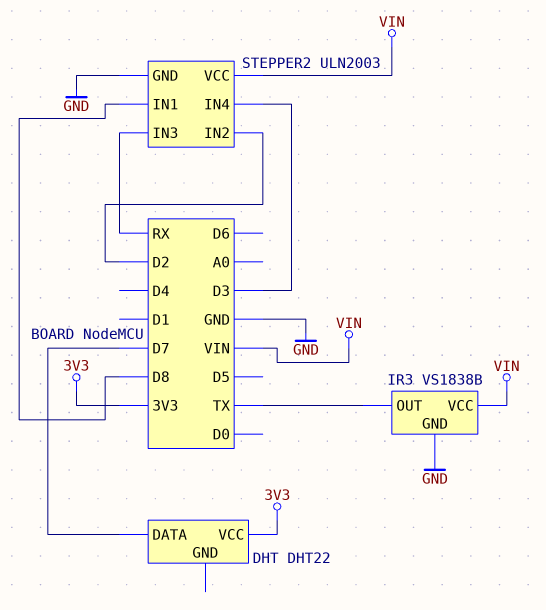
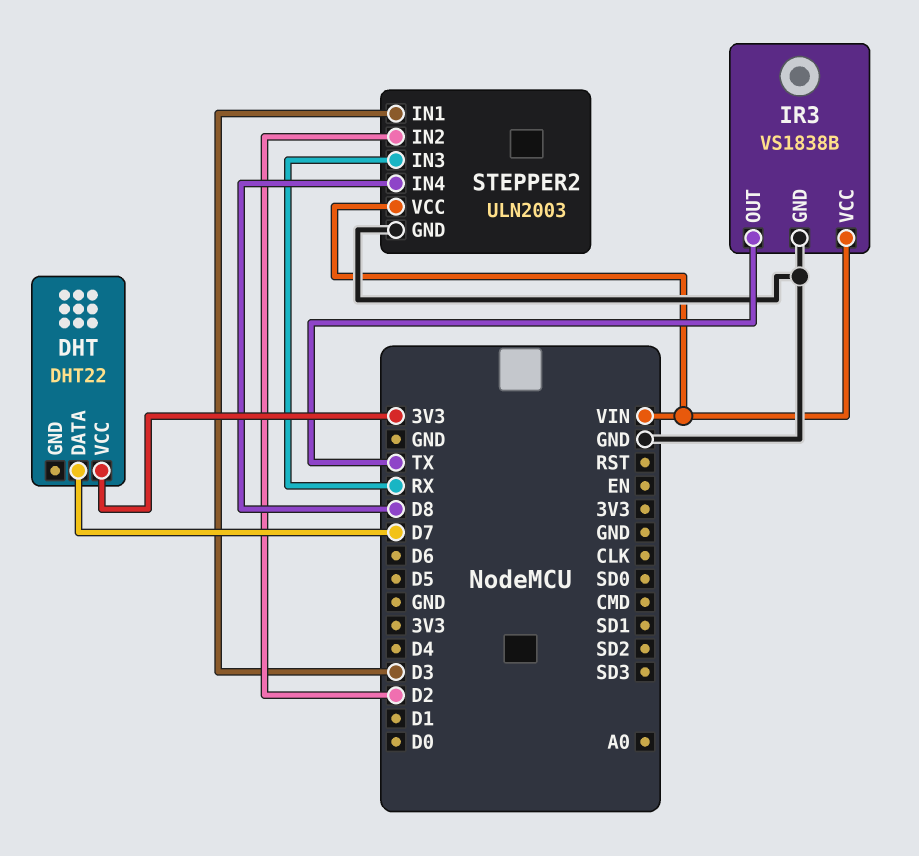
STEPPER2 pin IN1: D8 -> D3
STEPPER2 pin IN4: D3 -> D8

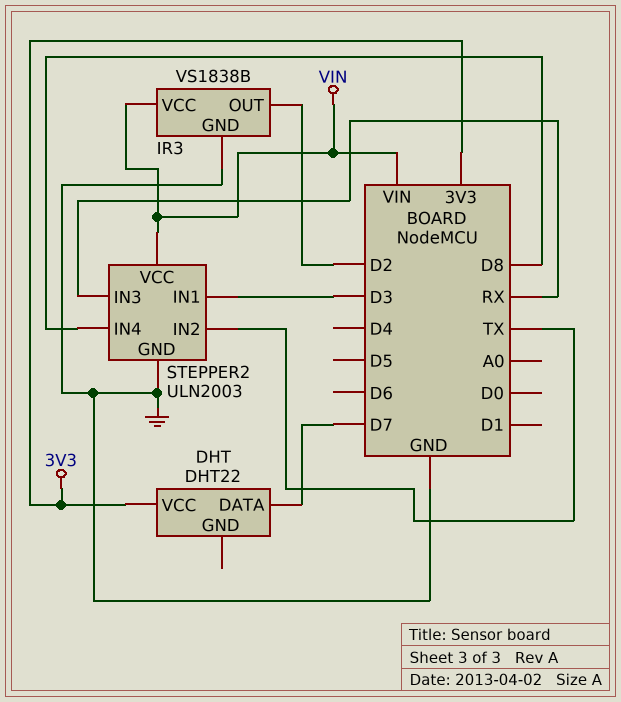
IR3 pin OUT: TX -> D2
STEPPER2 pin IN2: D2 -> TX

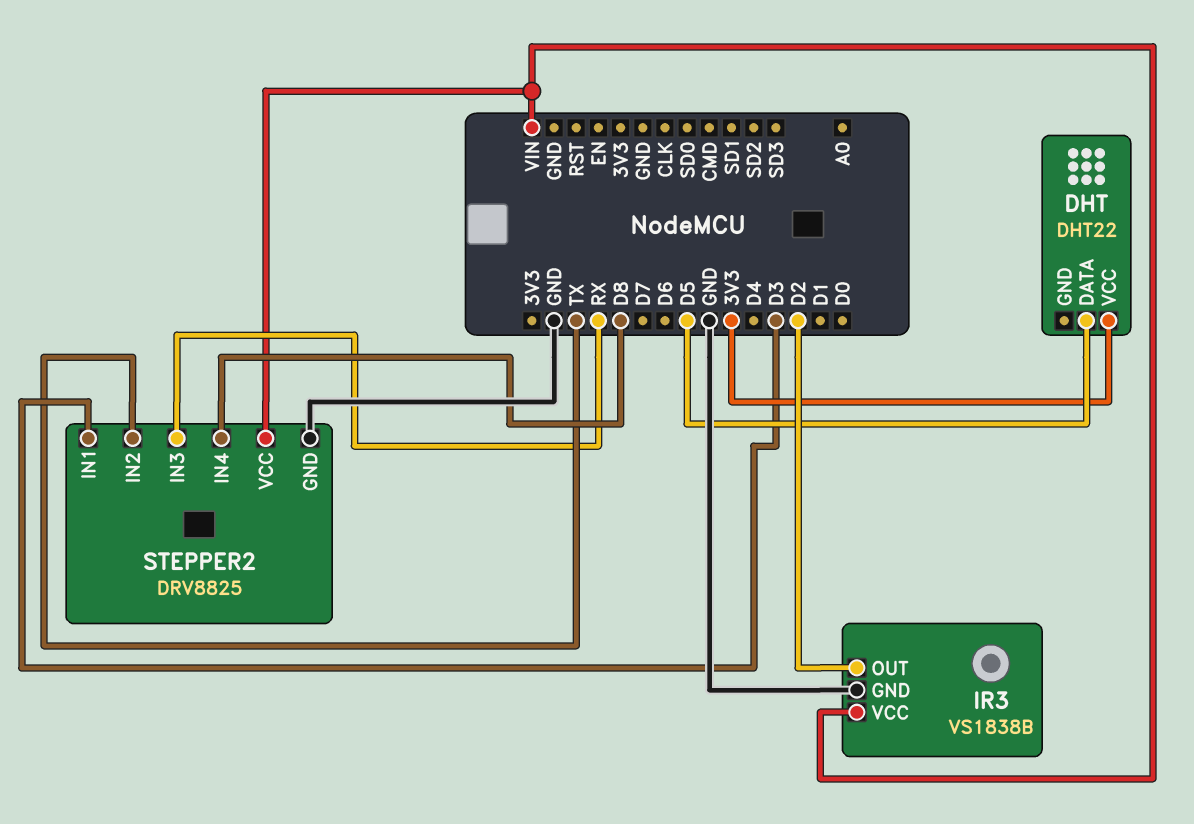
DHT pin DATA: D7 -> D5
STEPPER2: ULN2003 -> DRV8825

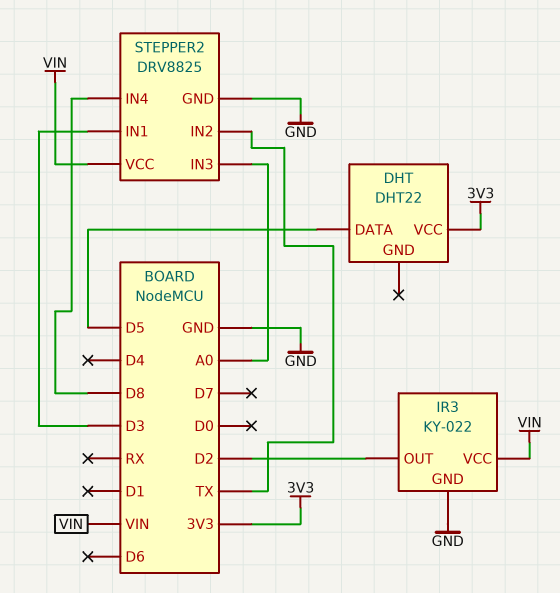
IR3: VS1838B -> KY-022
STEPPER2 pin IN3: RX -> A0

